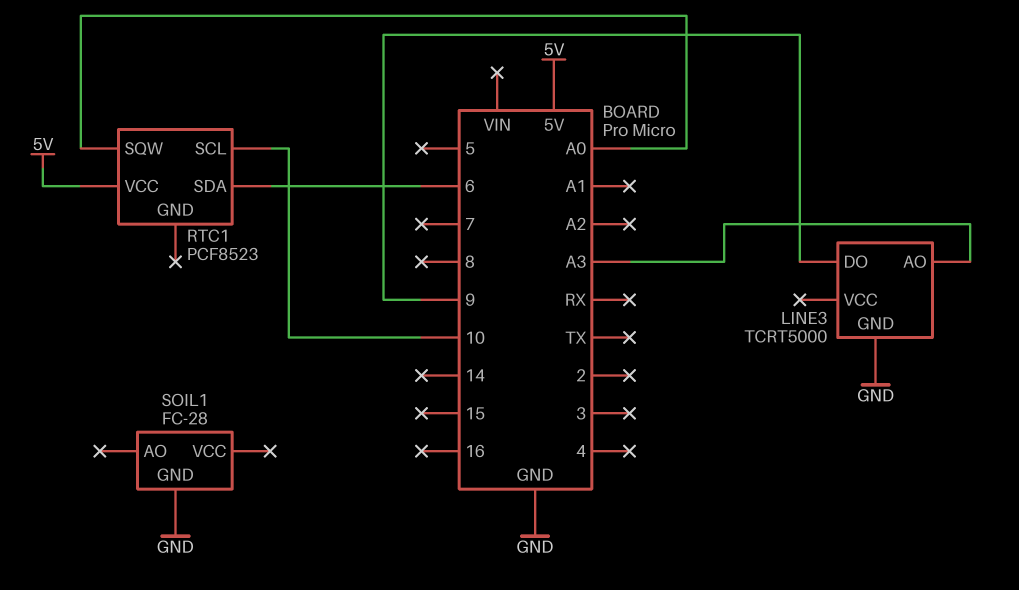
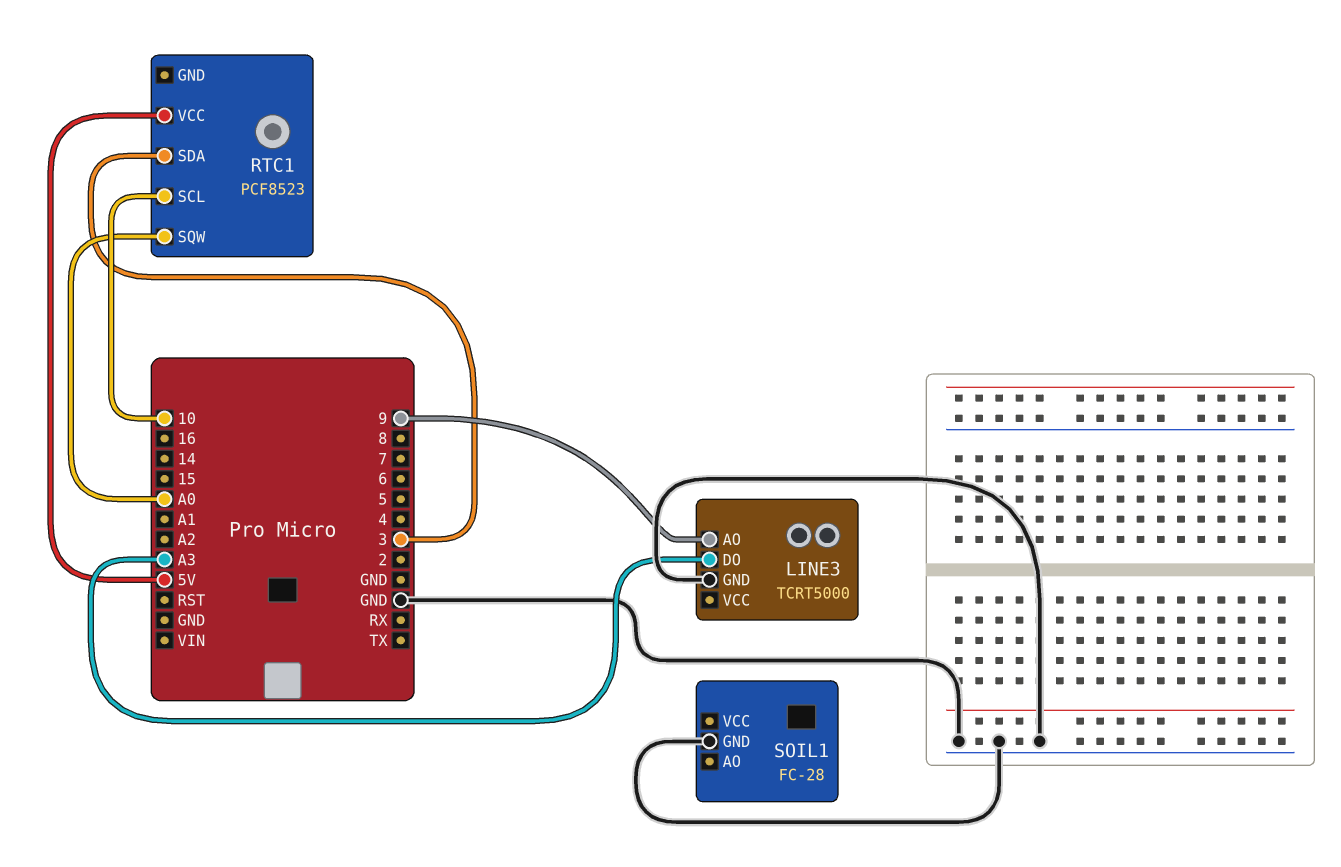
LINE3 pin AO: A3 -> 9
LINE3 pin DO: 9 -> A3
RTC1 pin SDA: 6 -> 3

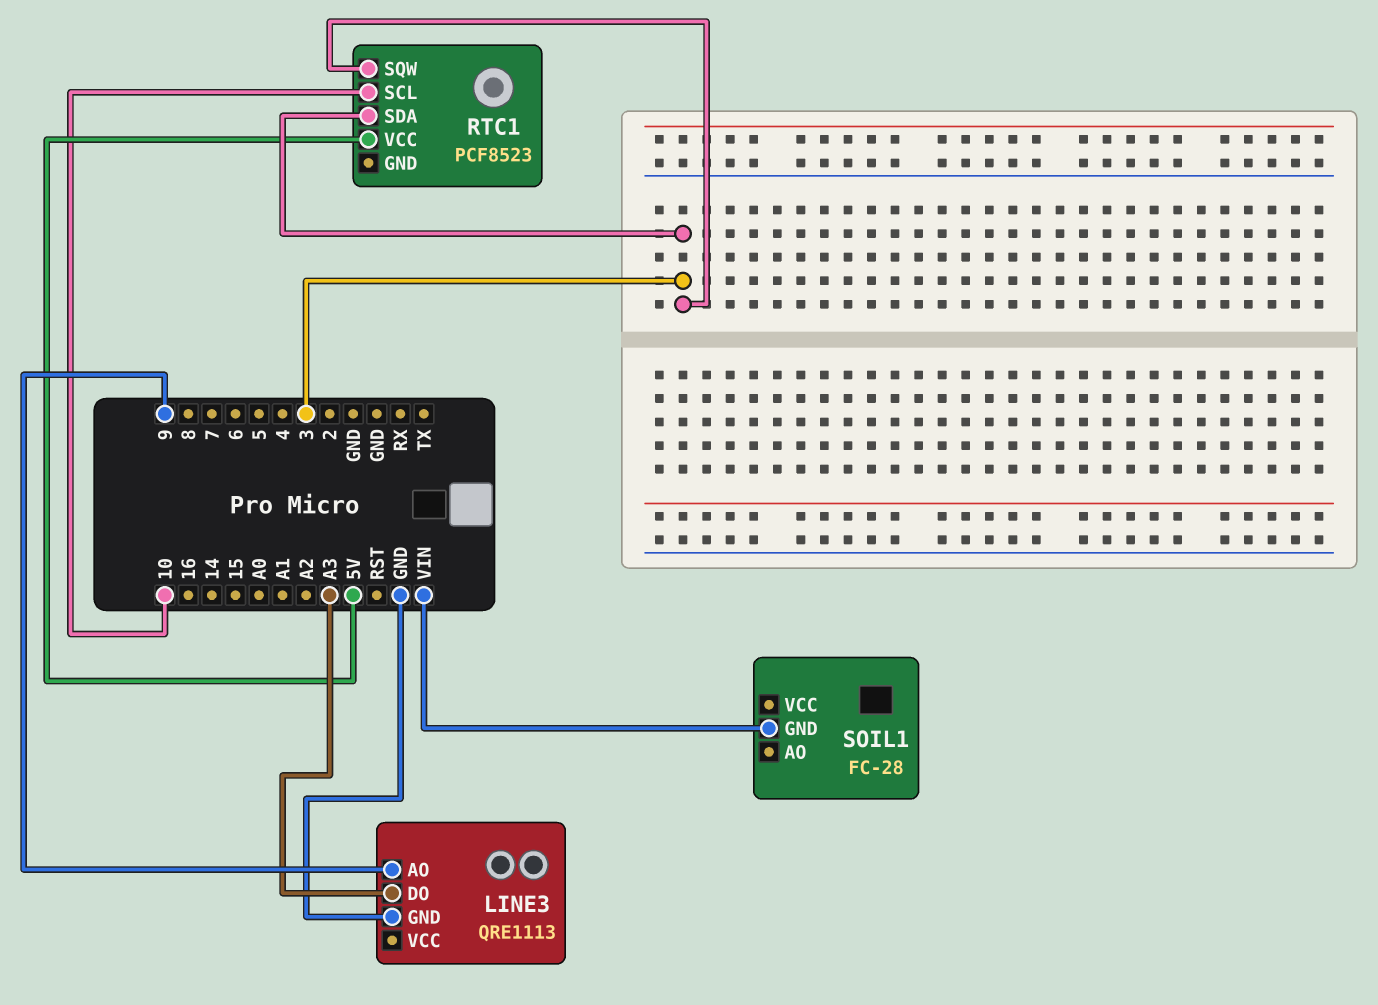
LINE3: TCRT5000 -> QRE1113
RTC1 pin SQW: A0 -> 3
SOIL1 pin GND: GND -> VIN

